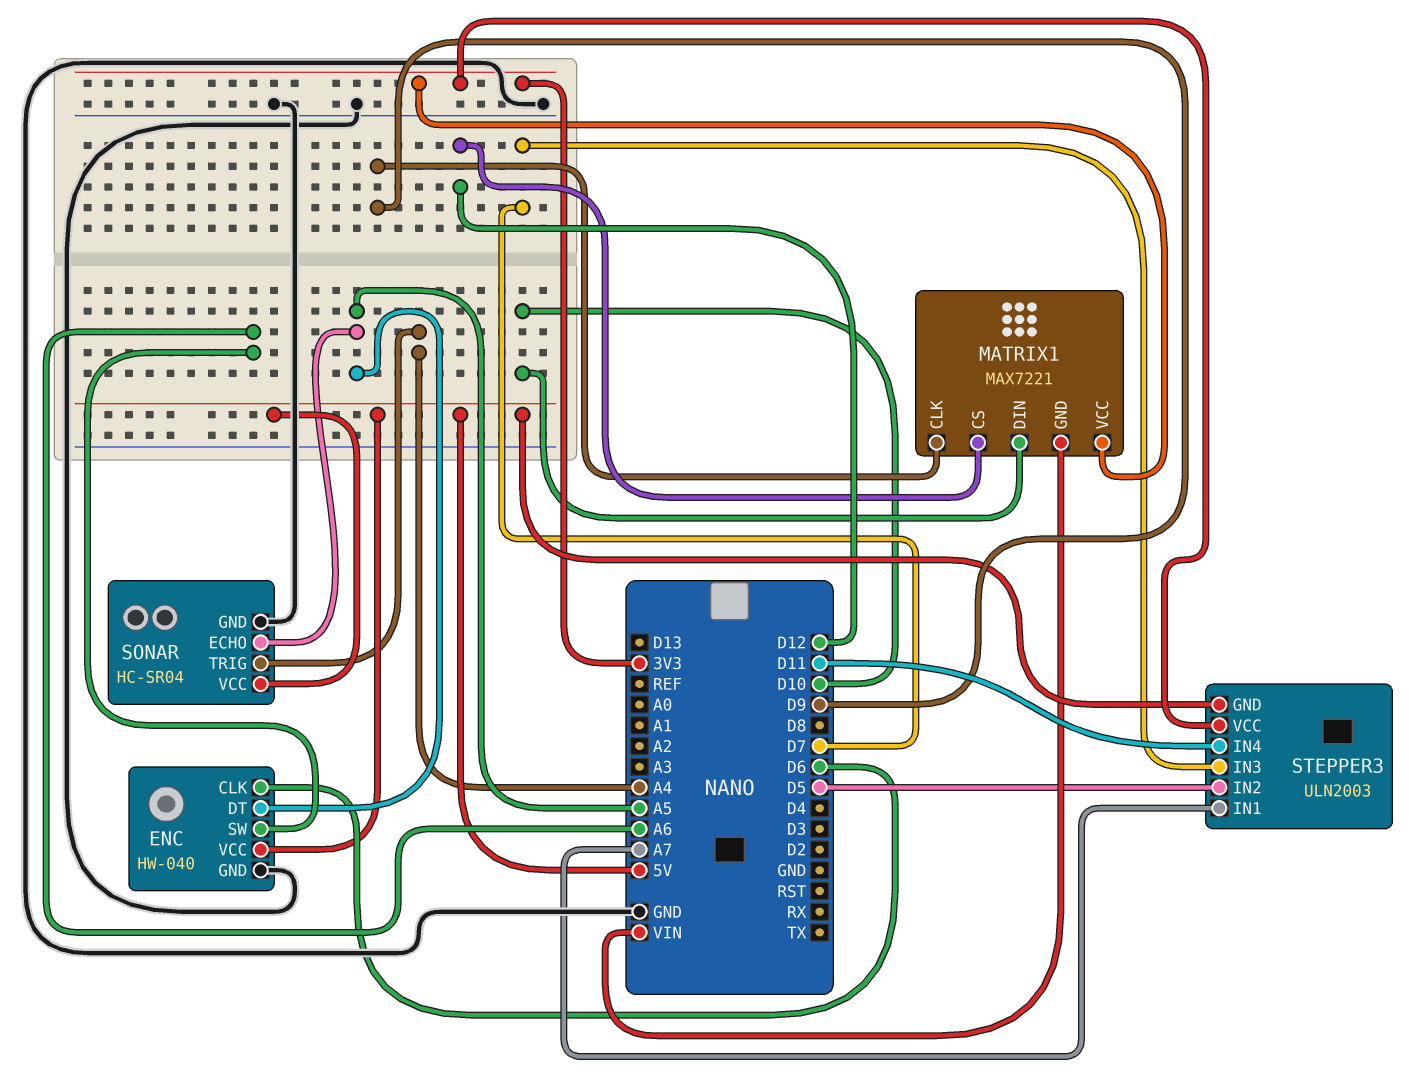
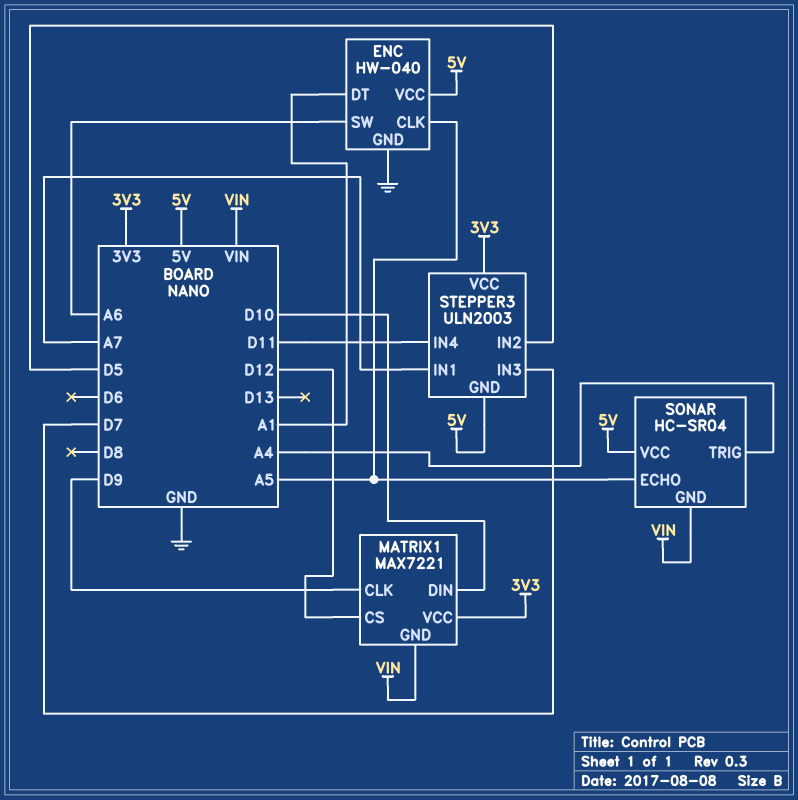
ENC pin CLK: D6 -> A5
ENC pin DT: A5 -> A1
SONAR pin GND: GND -> VIN

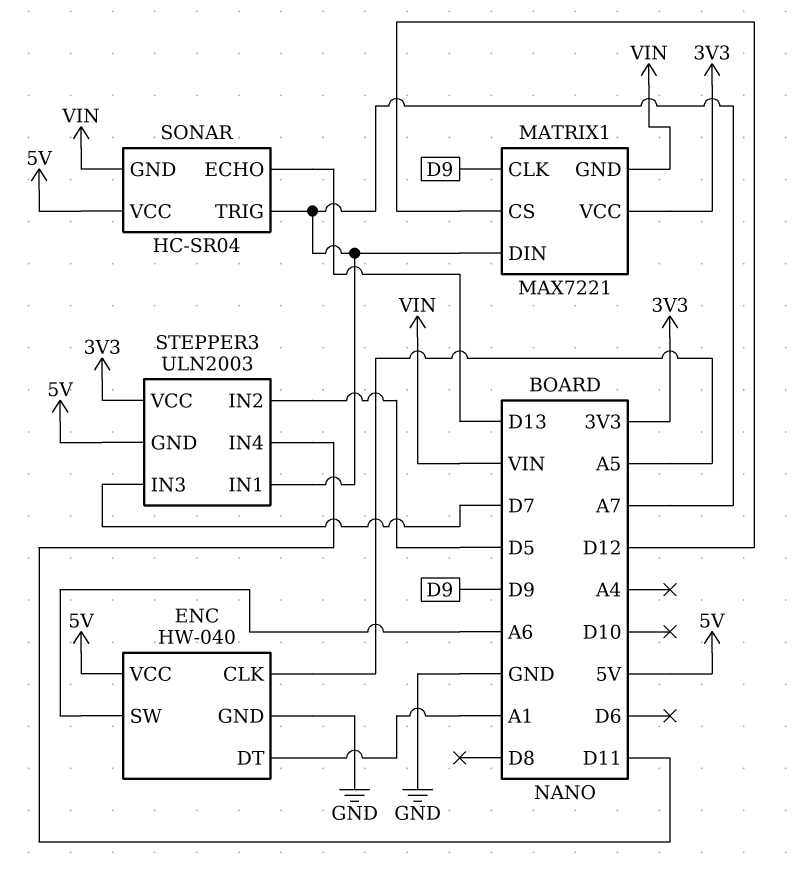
MATRIX1 pin DIN: D10 -> A7
SONAR pin ECHO: A5 -> D13
SONAR pin TRIG: A4 -> A7

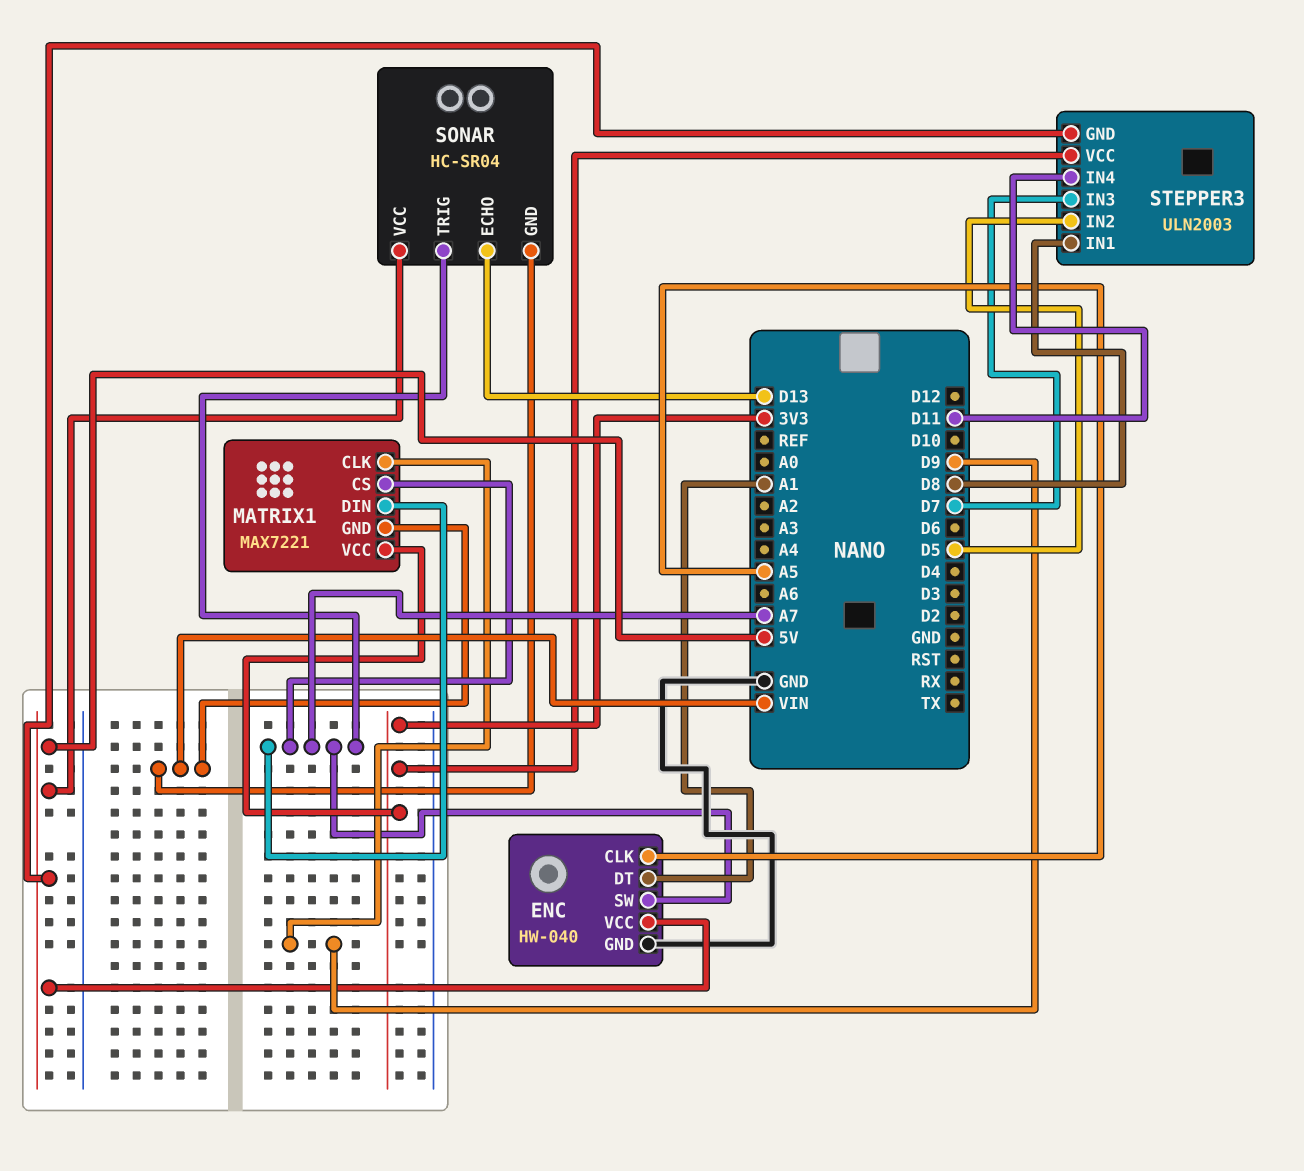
ENC pin SW: A6 -> A7
MATRIX1 pin CS: D12 -> A7
STEPPER3 pin IN1: A7 -> D8

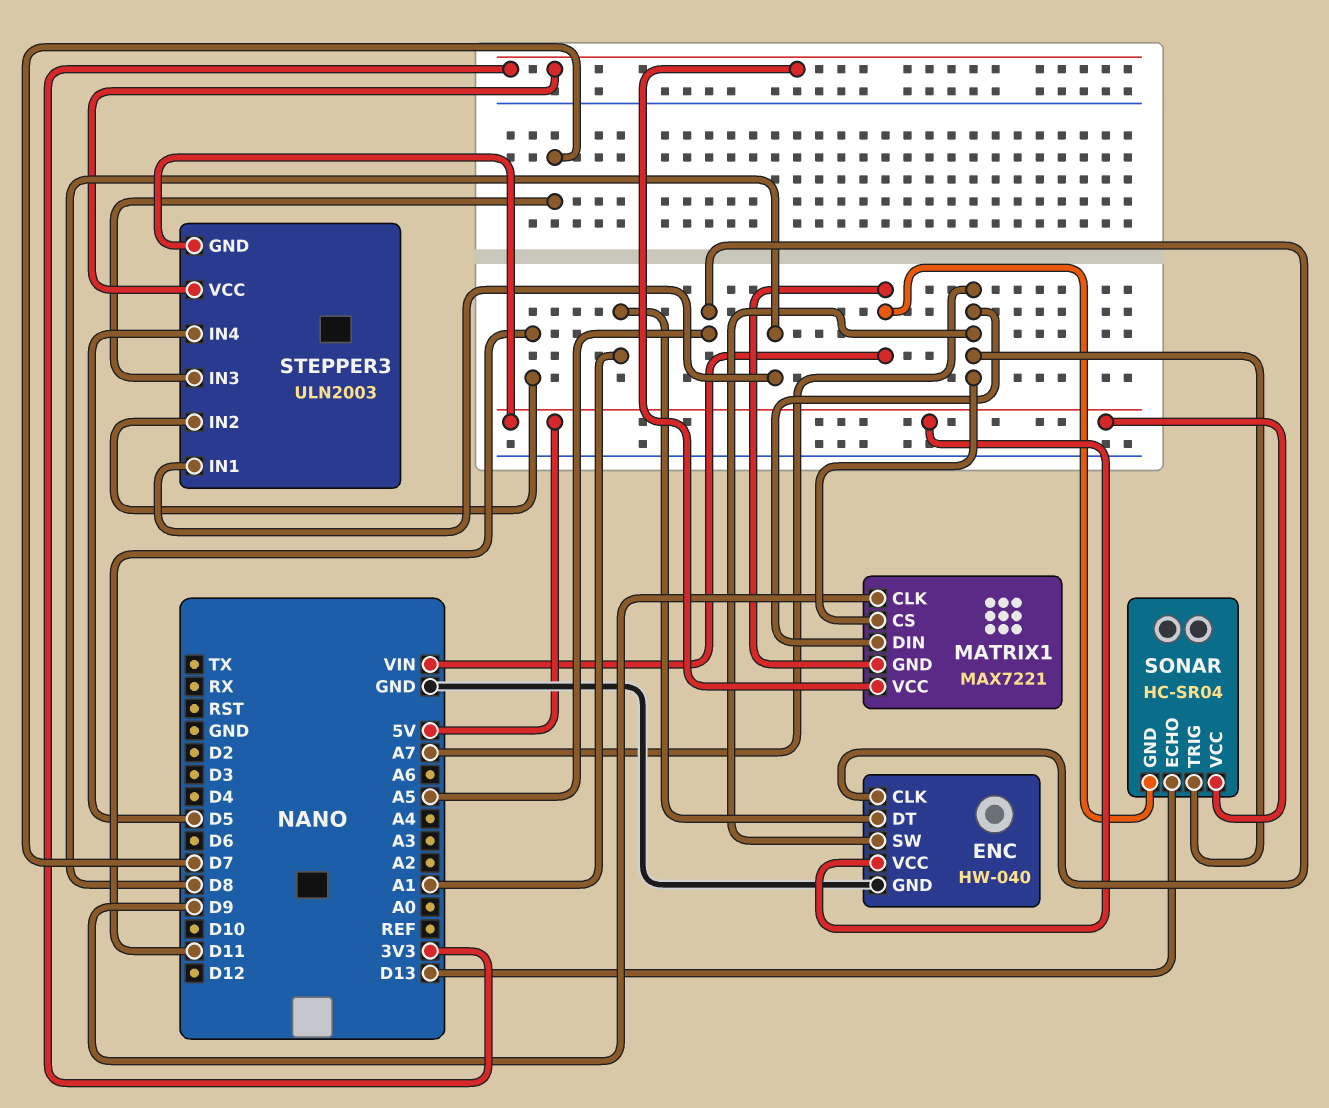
STEPPER3 pin IN2: D5 -> D11
STEPPER3 pin IN4: D11 -> D5

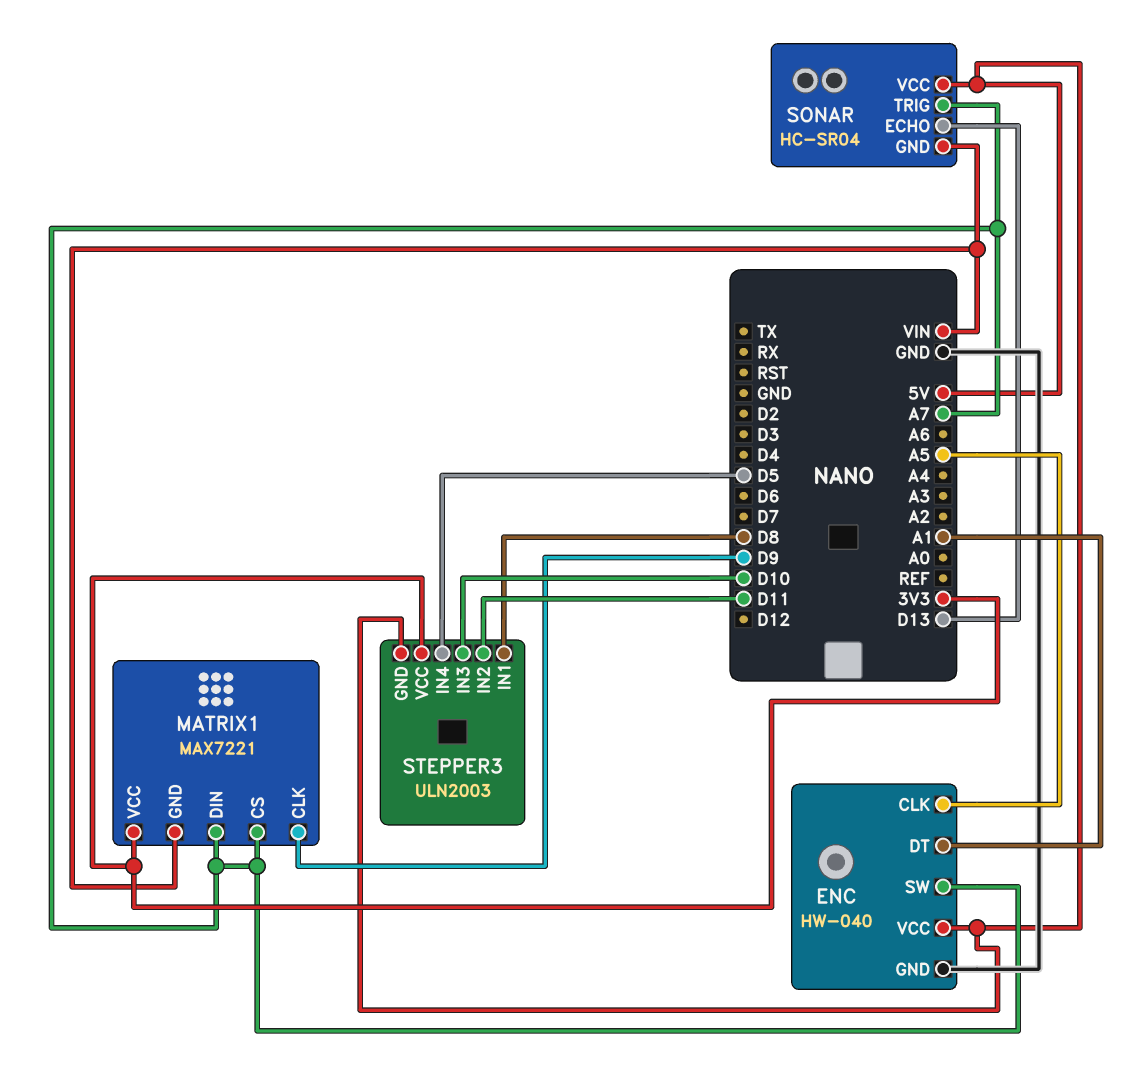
STEPPER3 pin IN3: D7 -> D10

